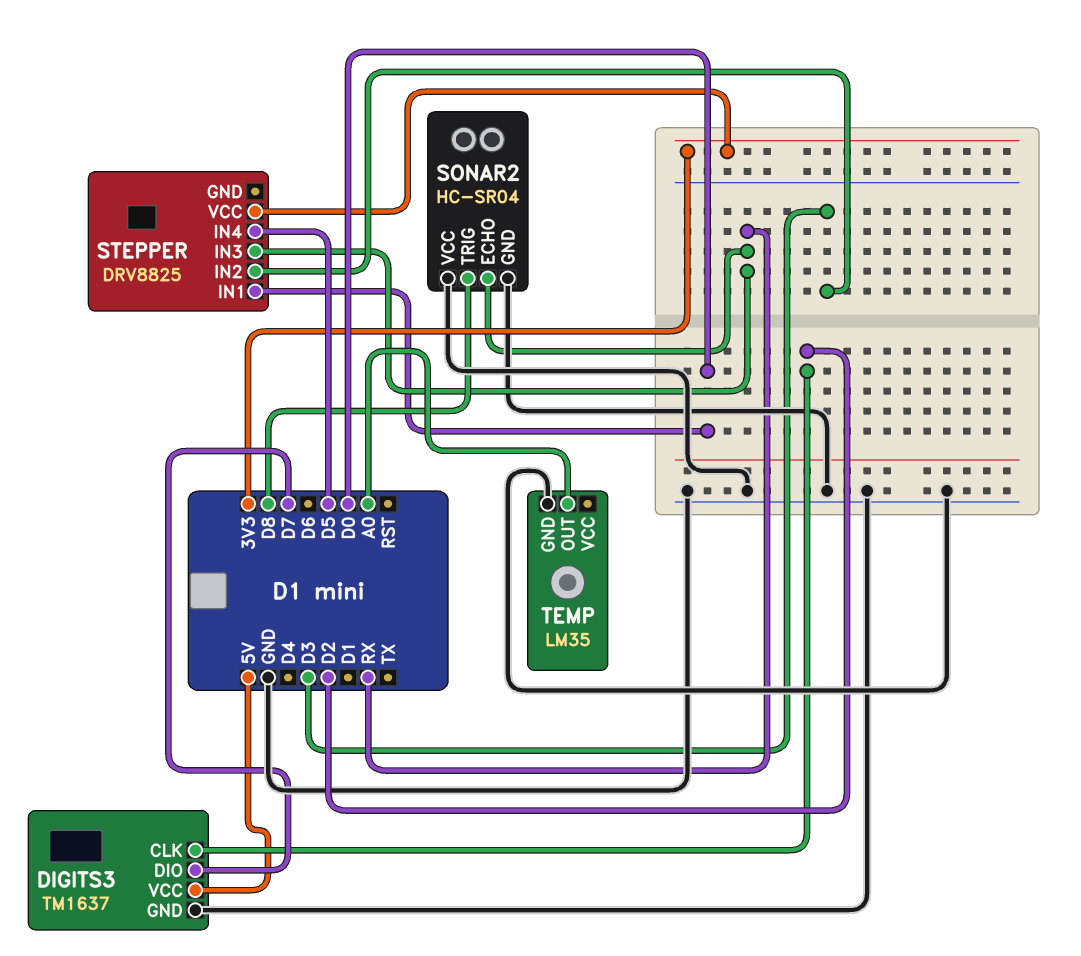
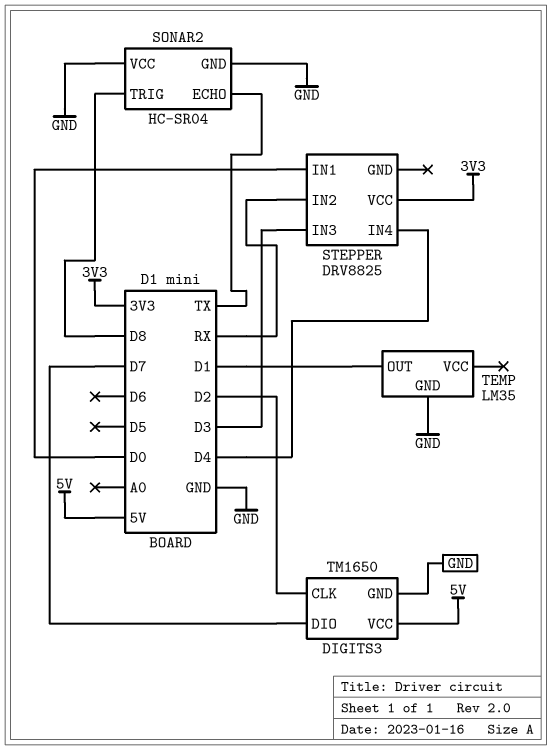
DIGITS3: TM1637 -> TM1650
SONAR2 pin ECHO: RX -> TX
STEPPER pin IN2: D3 -> RX
STEPPER pin IN3: RX -> D3
STEPPER pin IN4: D5 -> D4
TEMP pin OUT: A0 -> D1

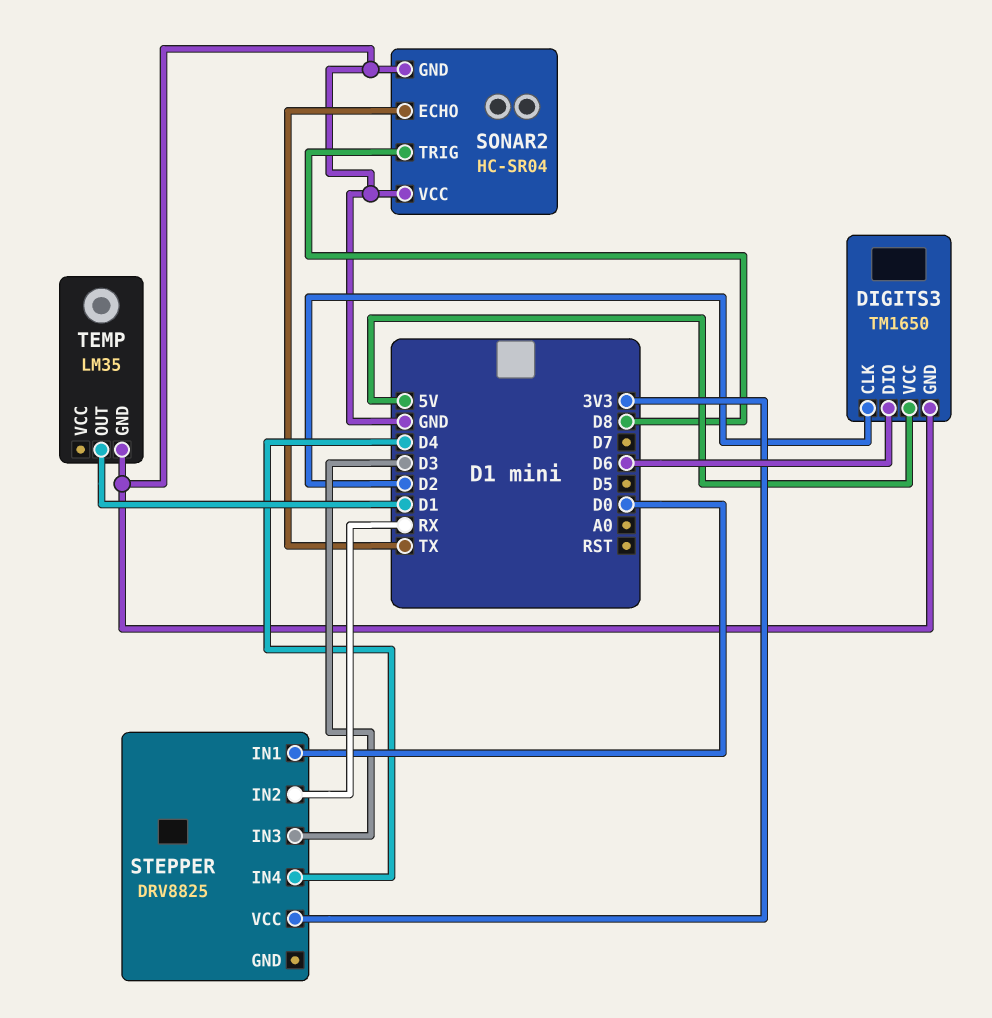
DIGITS3 pin DIO: D7 -> D6

